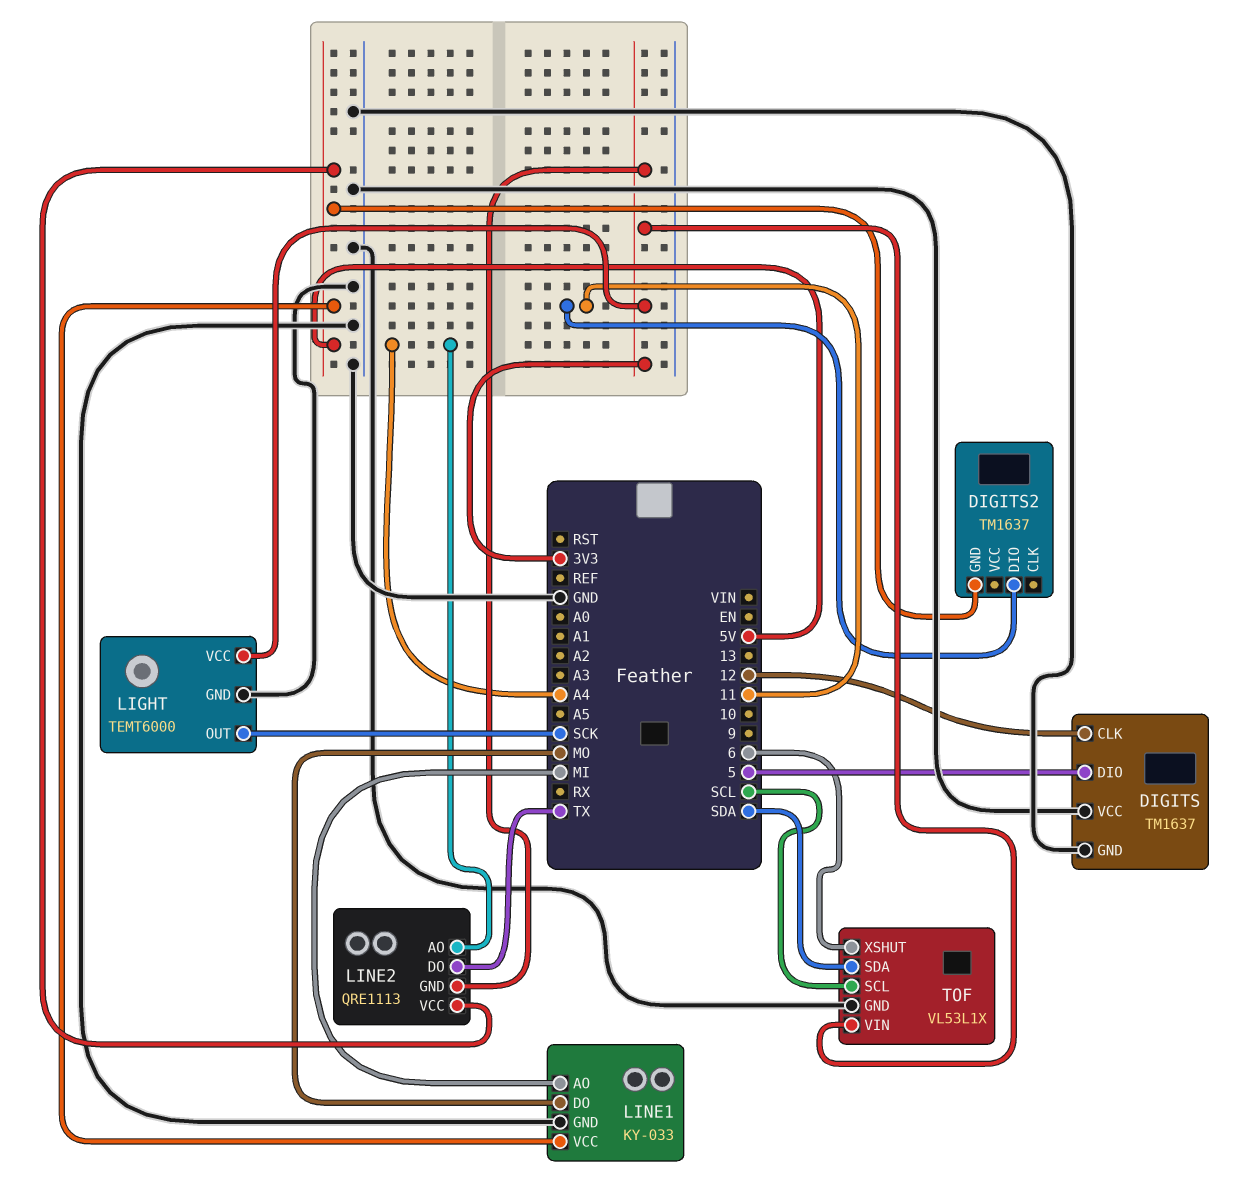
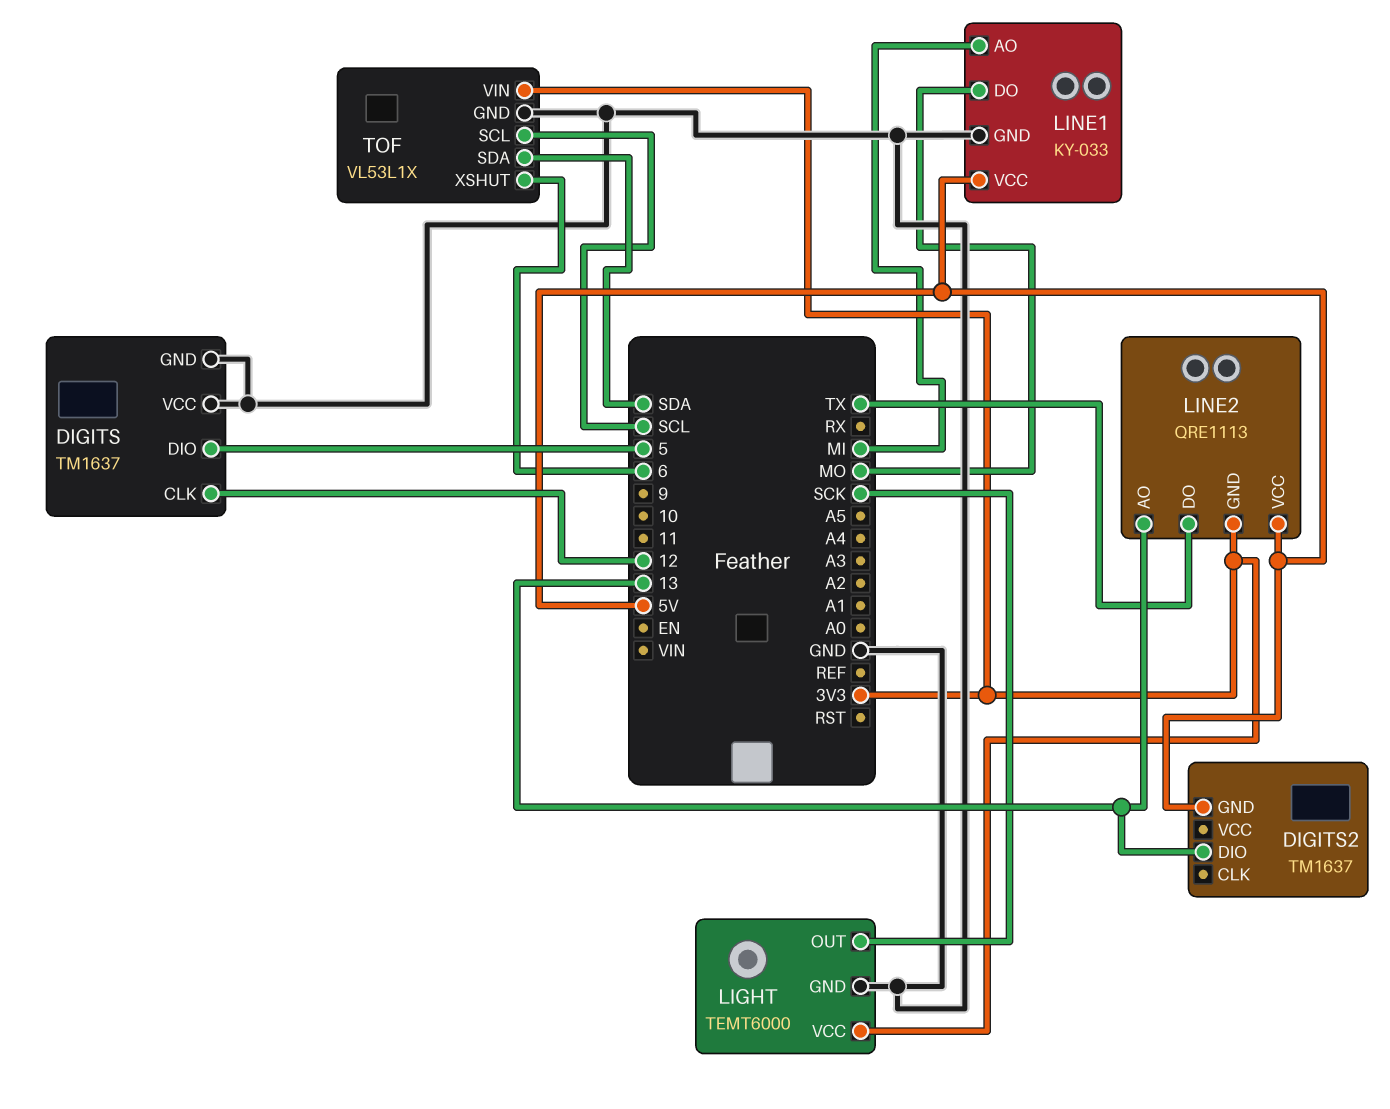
DIGITS2 pin DIO: 11 -> 13
LINE2 pin AO: A4 -> 13

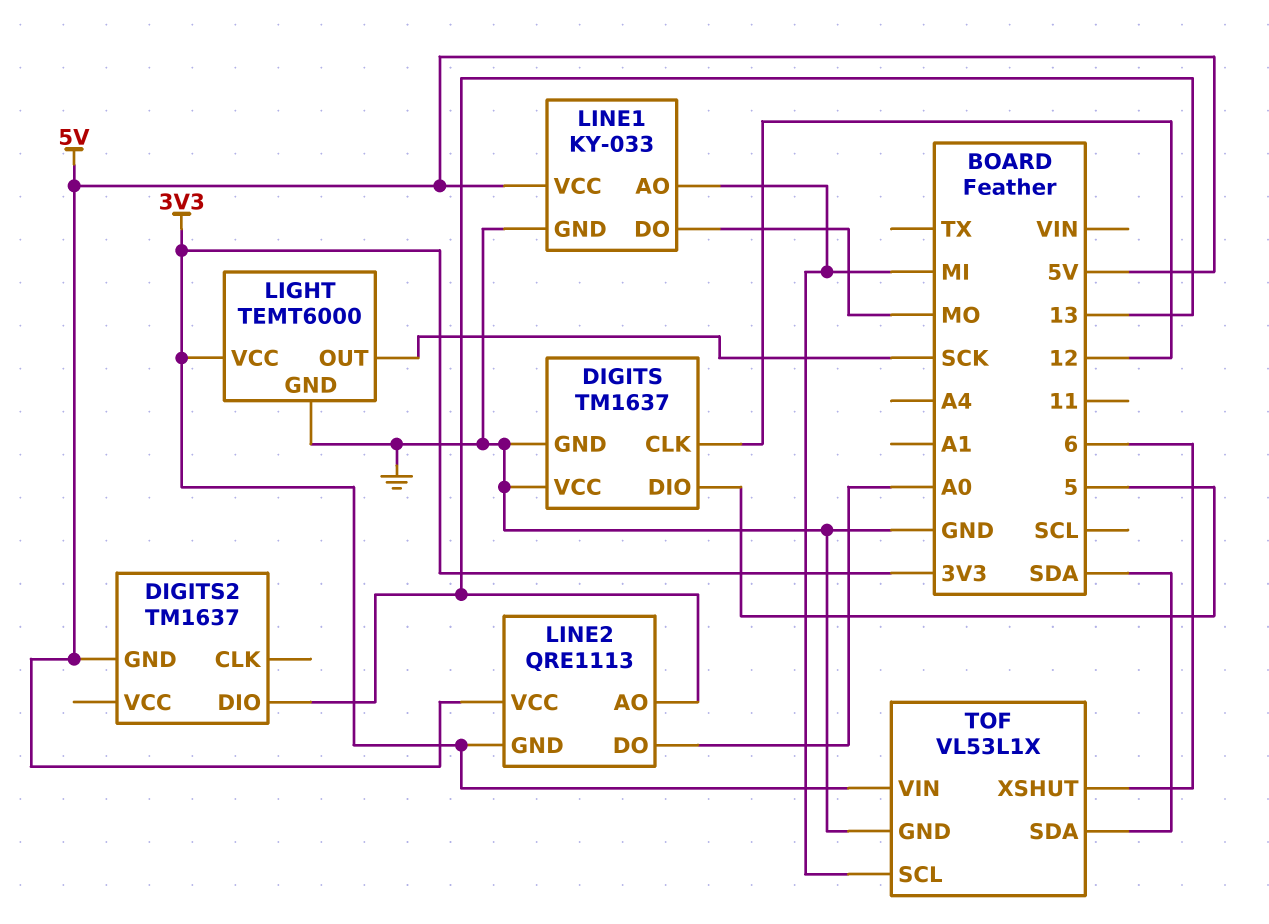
LINE2 pin DO: TX -> A0
TOF pin SCL: SCL -> MI

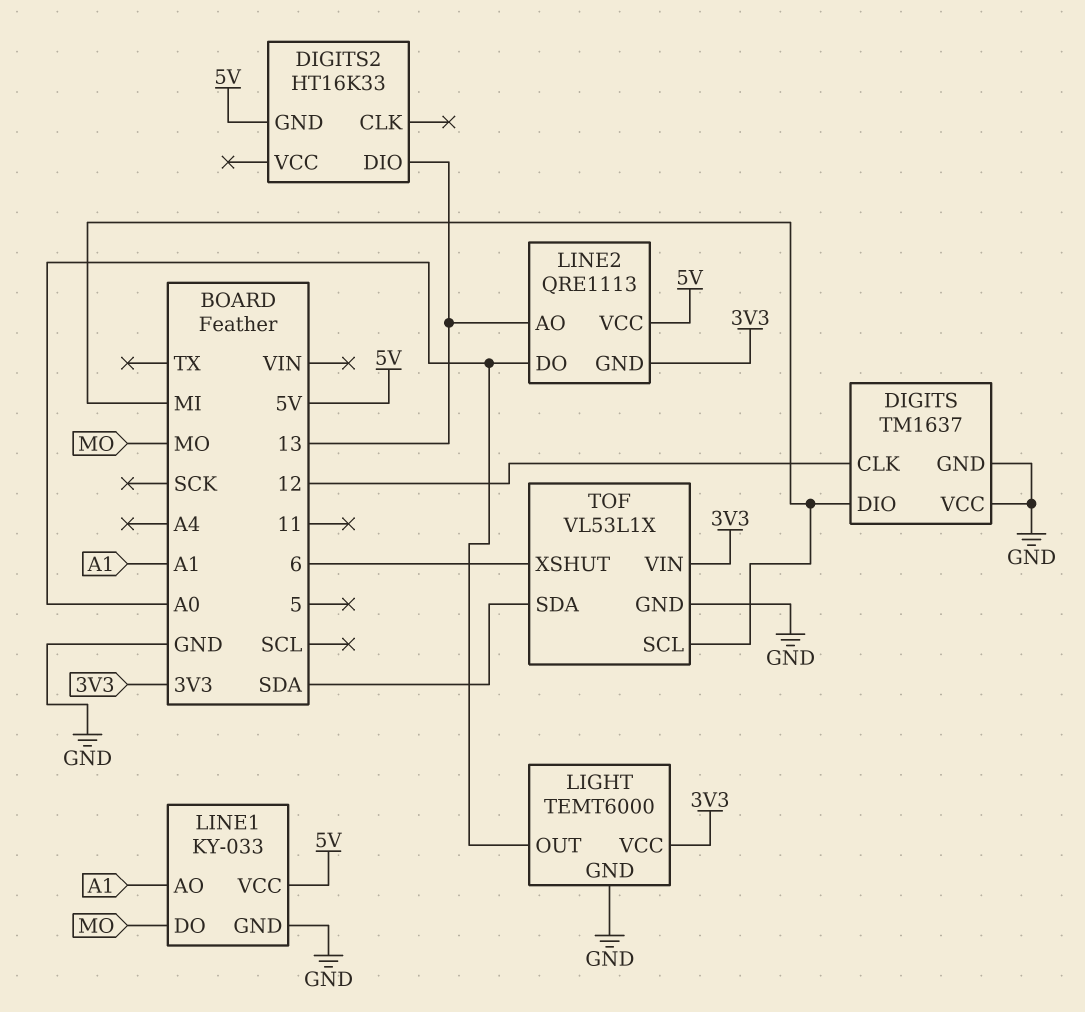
DIGITS pin DIO: 5 -> MI
DIGITS2: TM1637 -> HT16K33
LIGHT pin OUT: SCK -> A0
LINE1 pin AO: MI -> A1

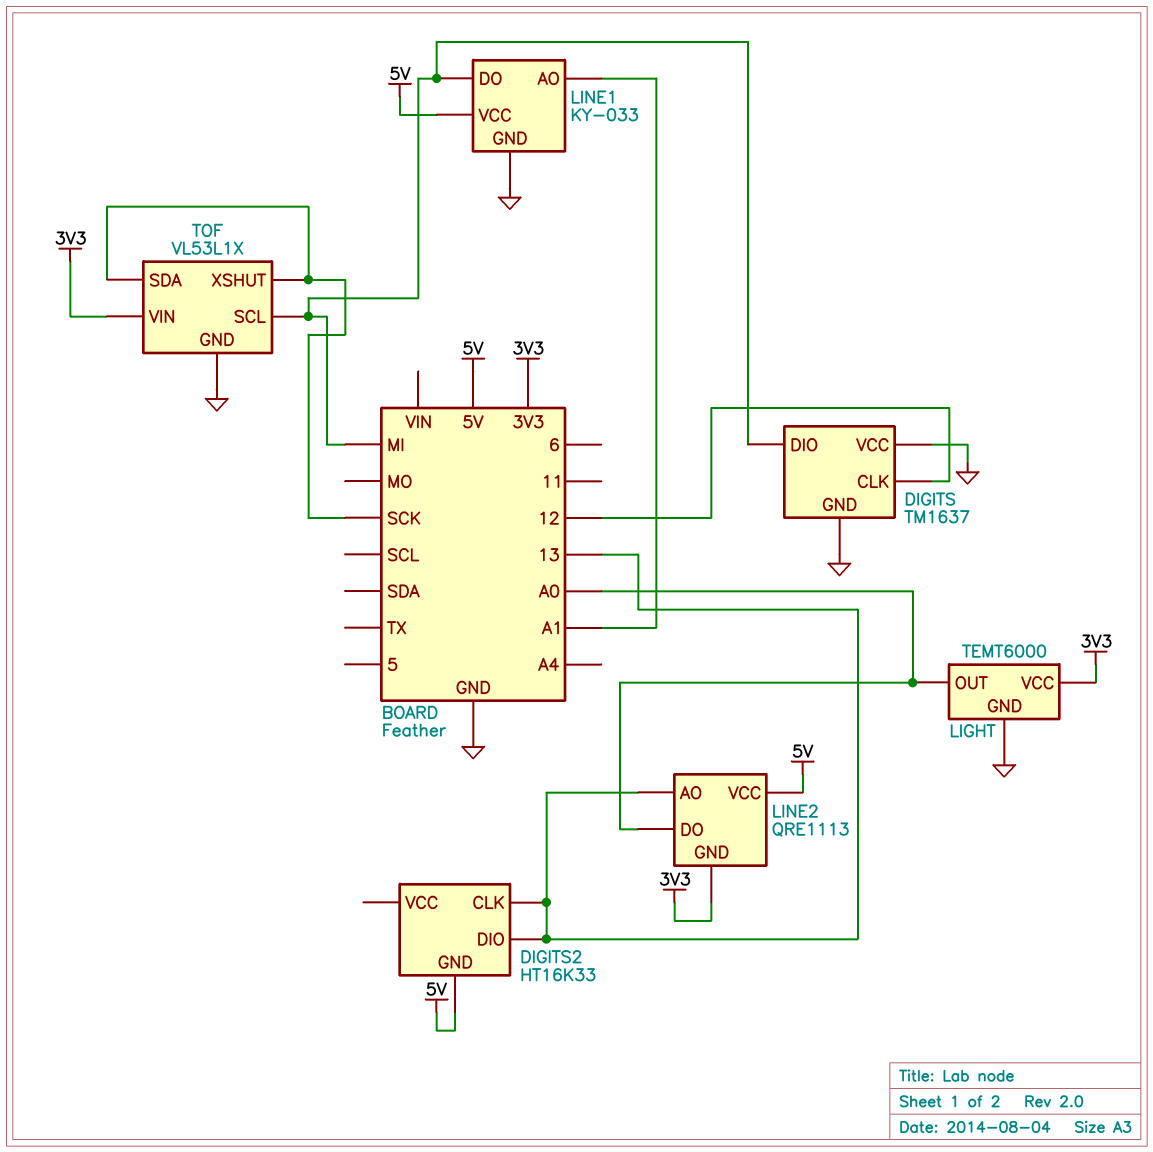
DIGITS2 pin CLK: none -> 13
LINE1 pin DO: MO -> MI
TOF pin SDA: SDA -> SCK
TOF pin XSHUT: 6 -> SCK

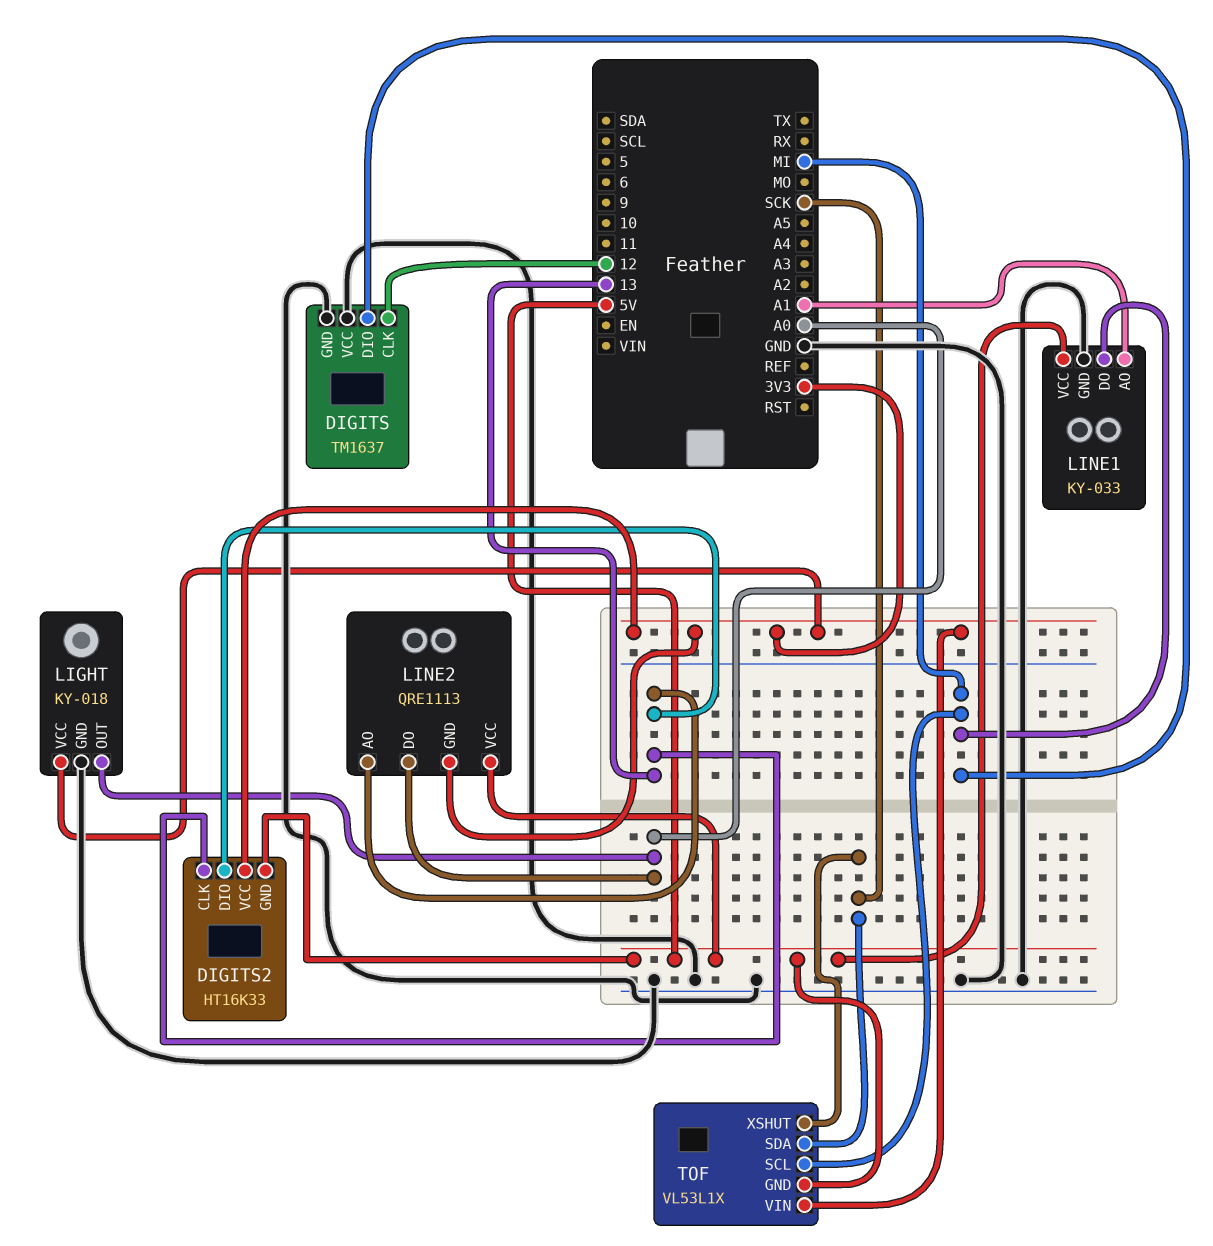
DIGITS2 pin VCC: none -> 3V3
LIGHT: TEMT6000 -> KY-018
TOF pin GND: GND -> 5V

